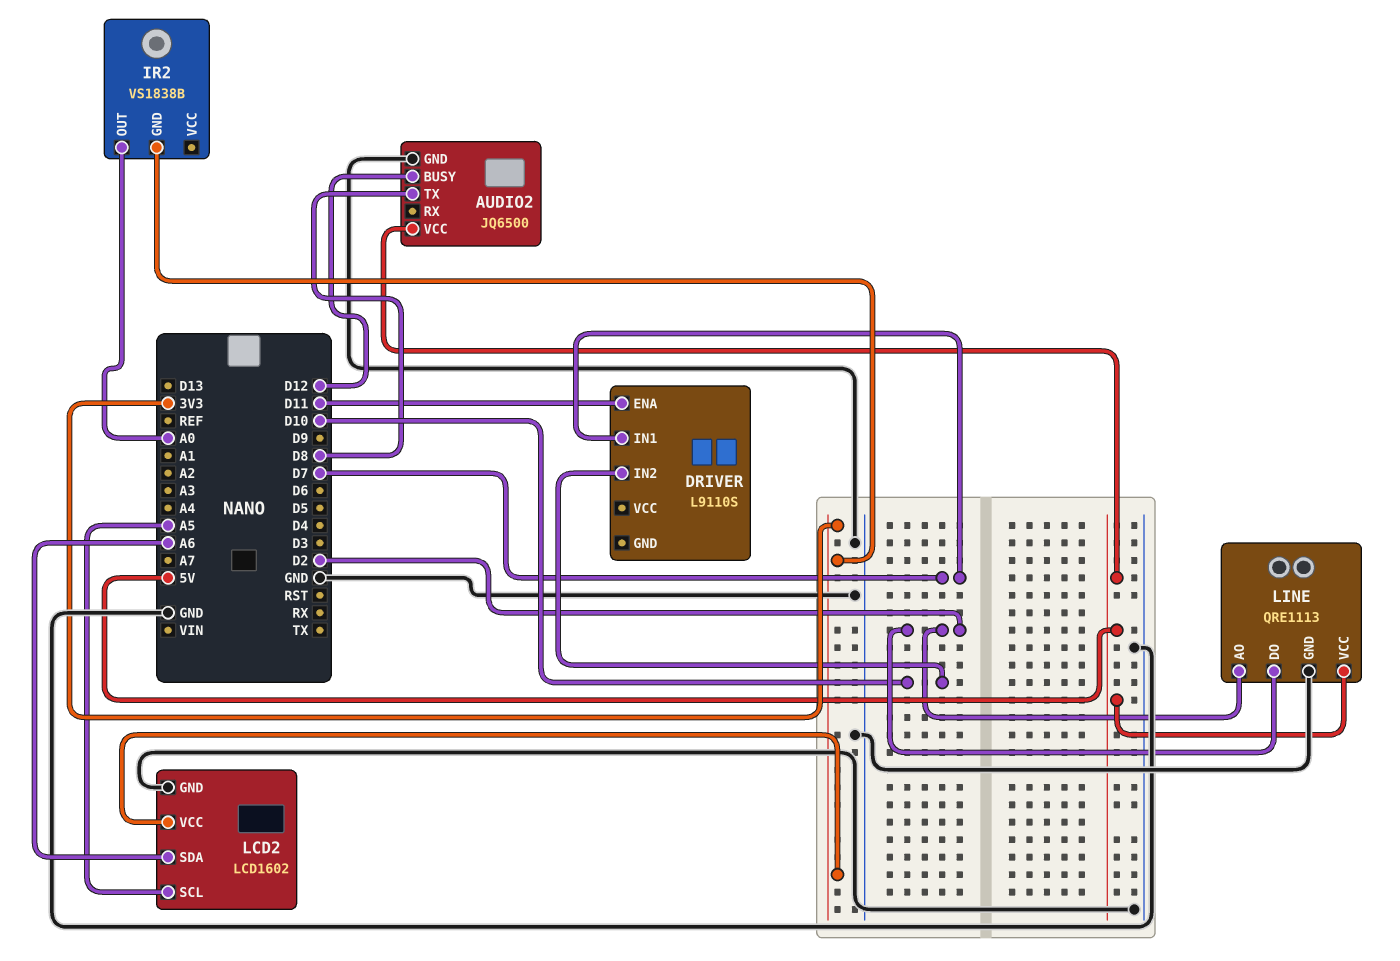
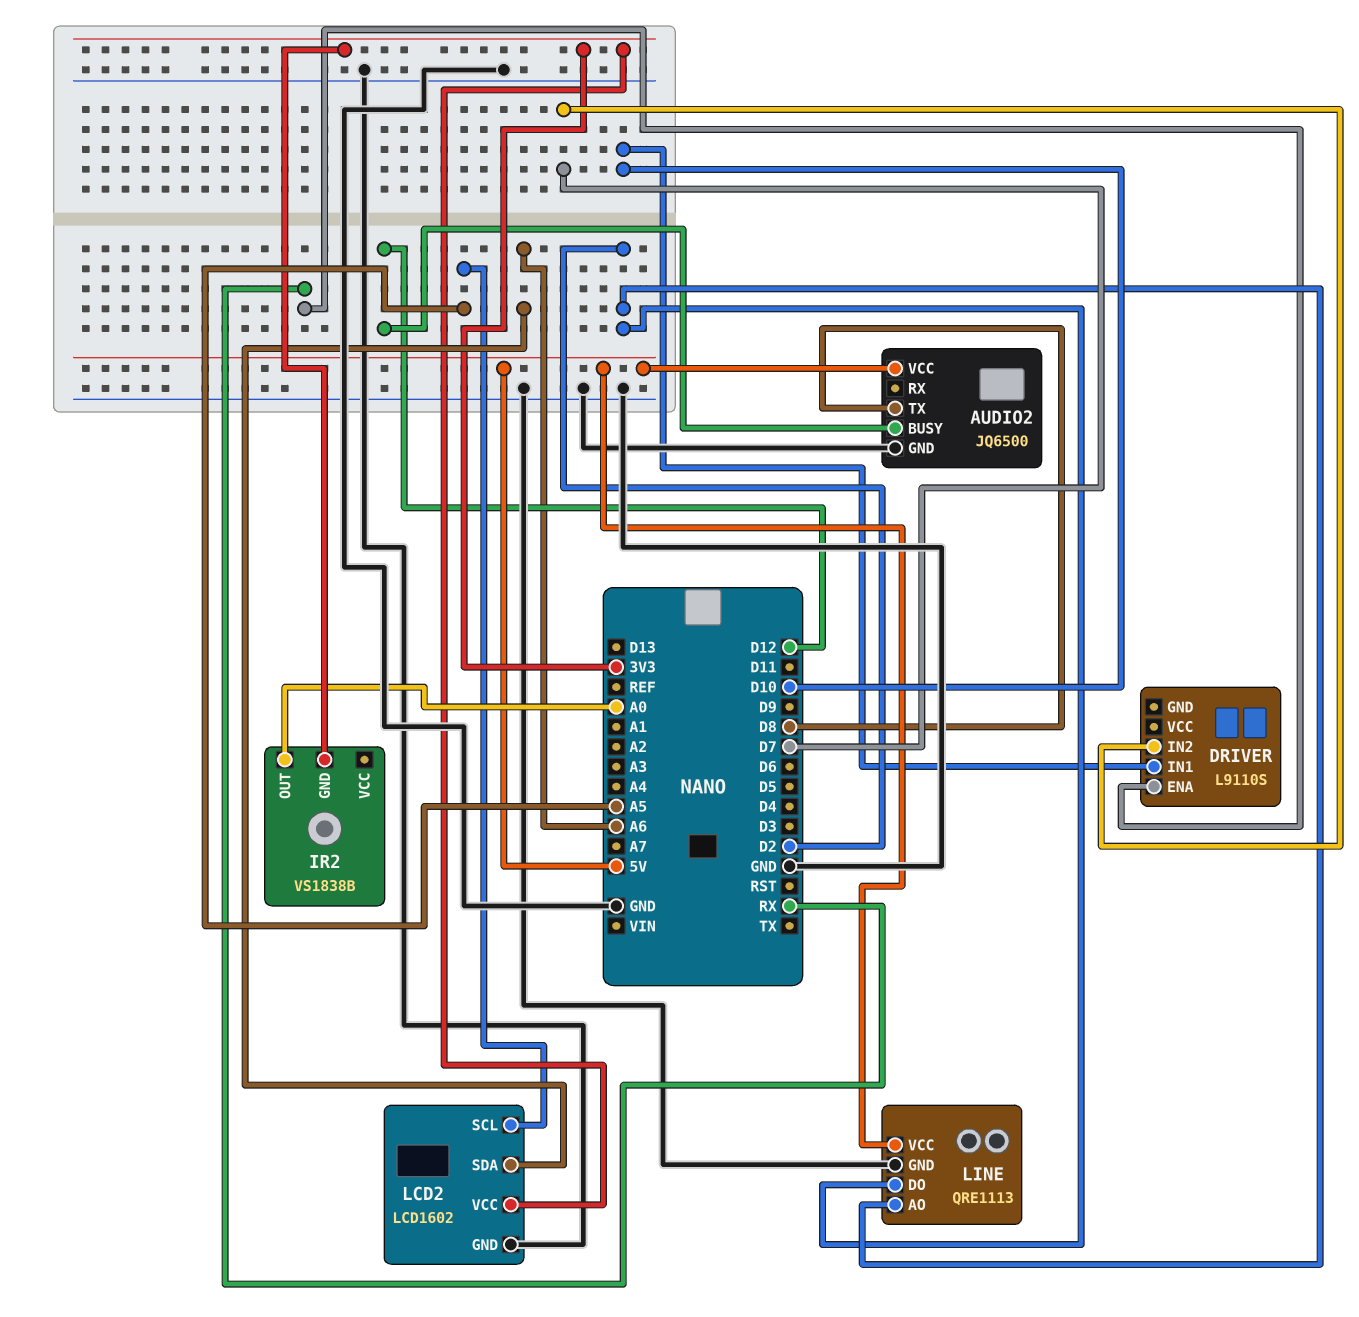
DRIVER pin ENA: D11 -> RX
DRIVER pin IN1: D7 -> D10
DRIVER pin IN2: D10 -> D7

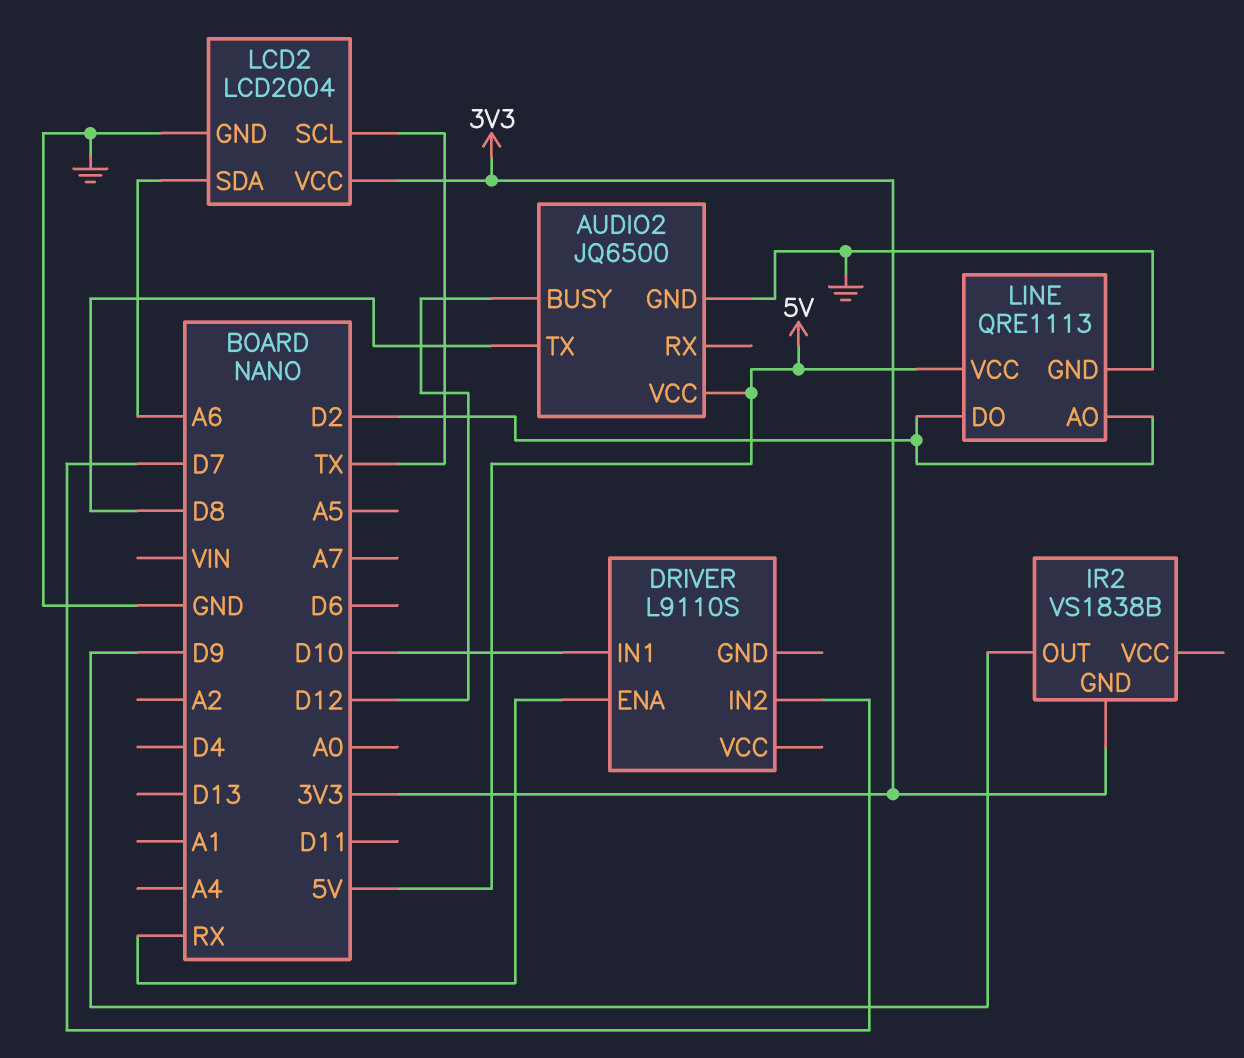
IR2 pin OUT: A0 -> D9
LCD2: LCD1602 -> LCD2004
LCD2 pin SCL: A5 -> TX

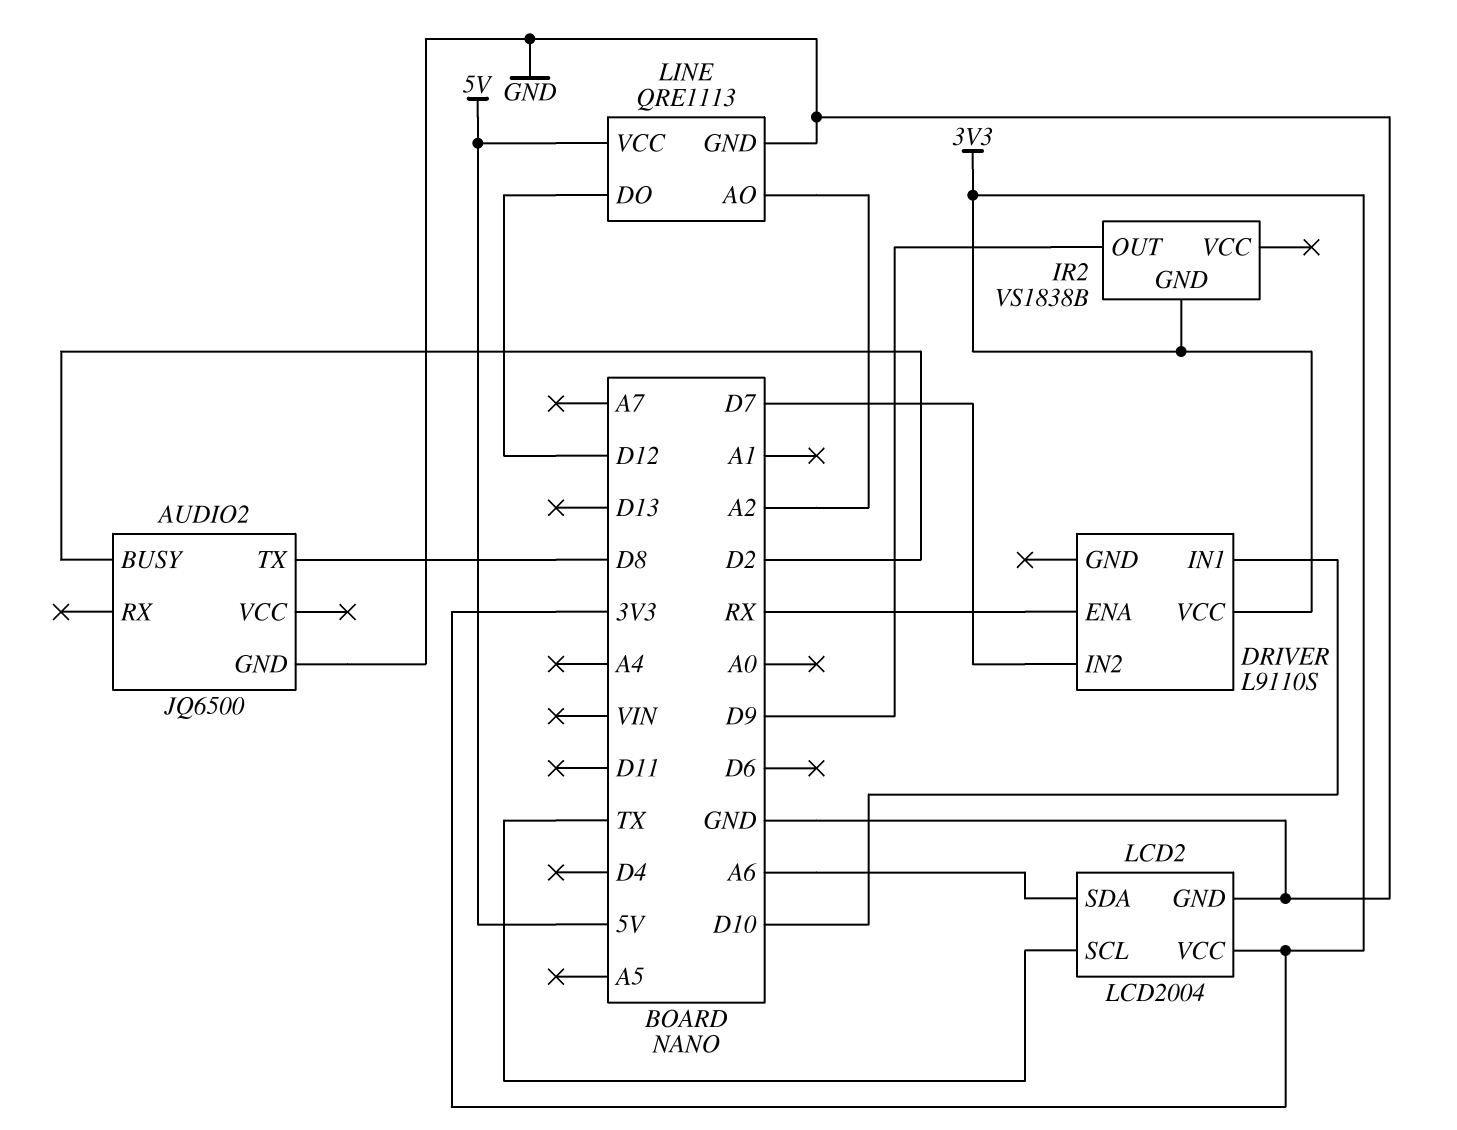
AUDIO2 pin BUSY: D12 -> D2
AUDIO2 pin VCC: 5V -> none
DRIVER pin VCC: none -> 3V3
LINE pin AO: D2 -> A2
LINE pin DO: D2 -> D12

